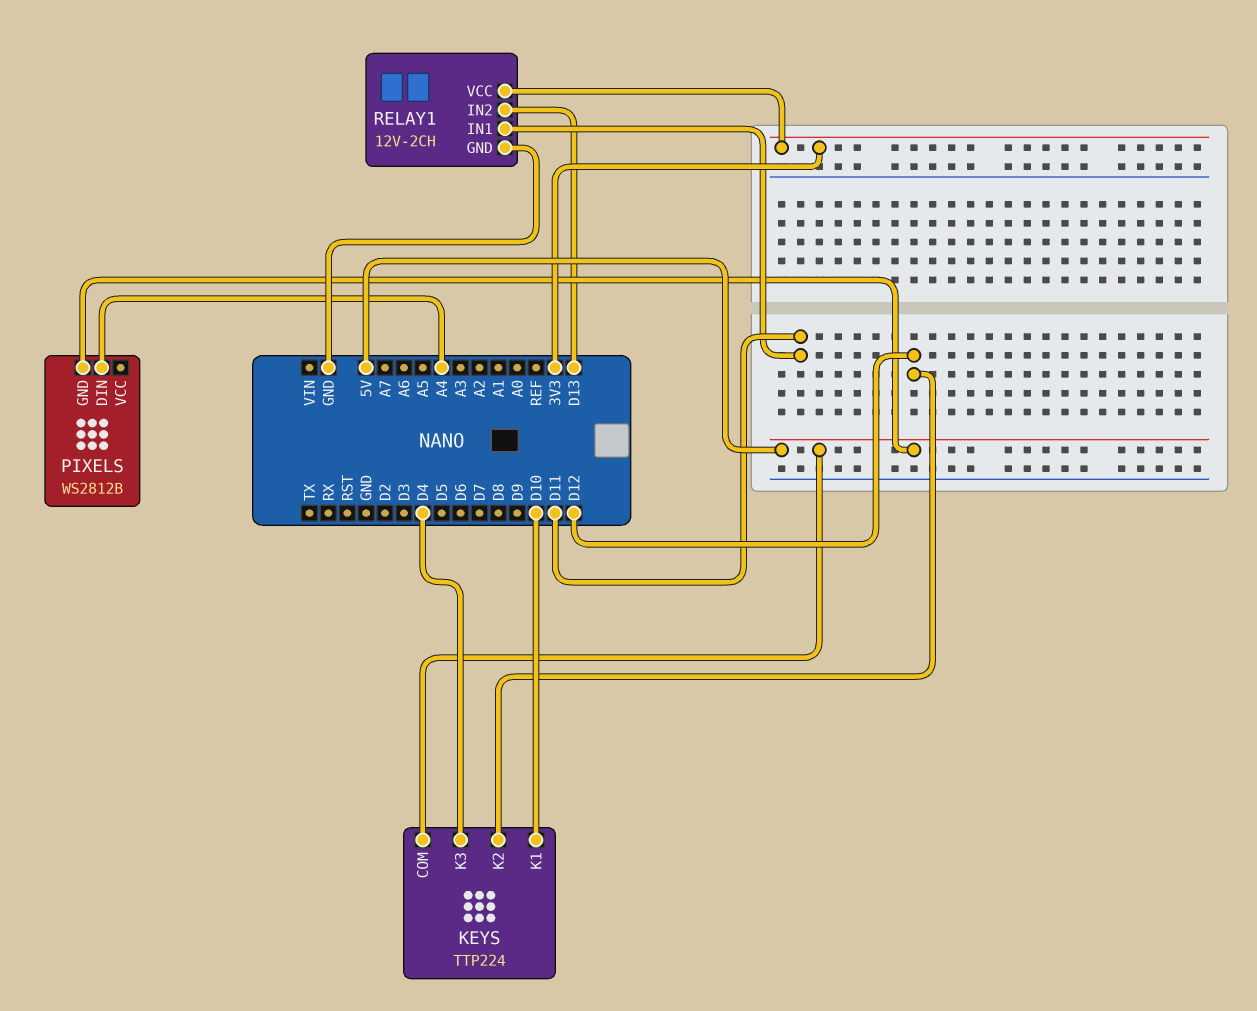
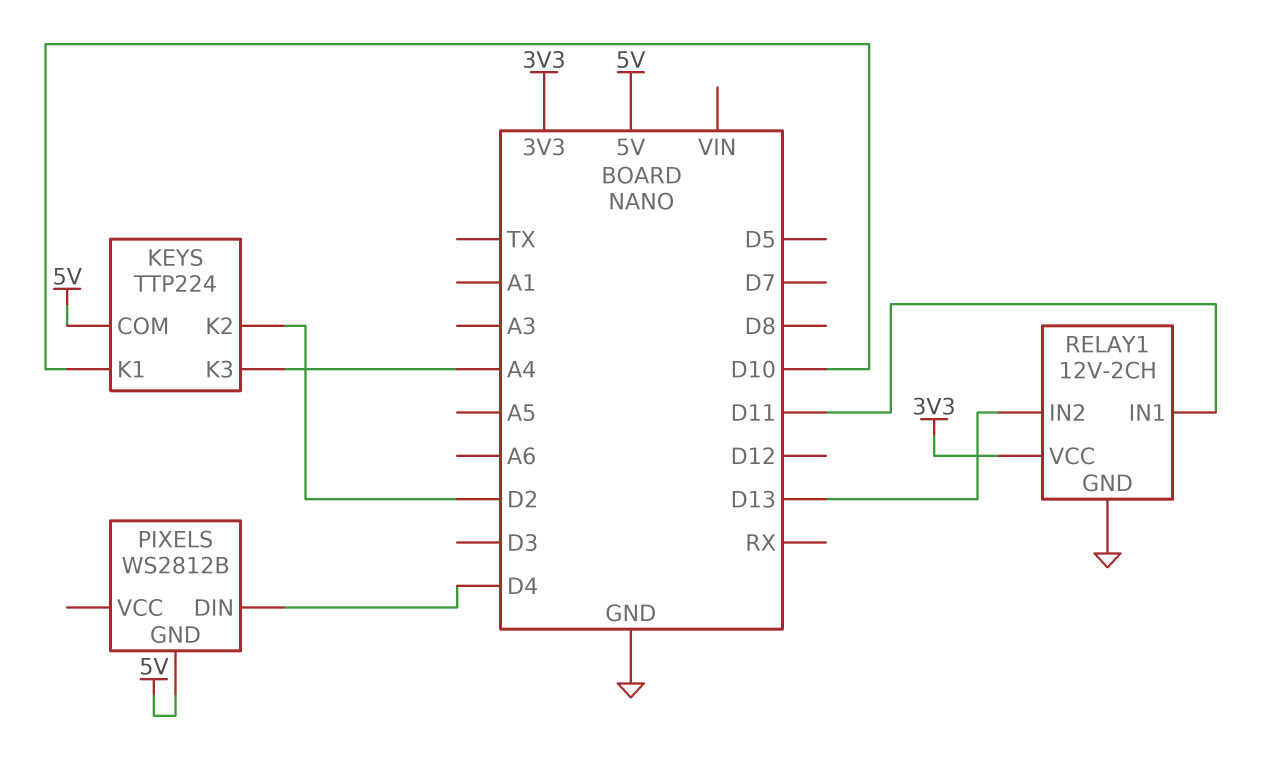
KEYS pin K2: D12 -> D2
KEYS pin K3: D4 -> A4
PIXELS pin DIN: A4 -> D4

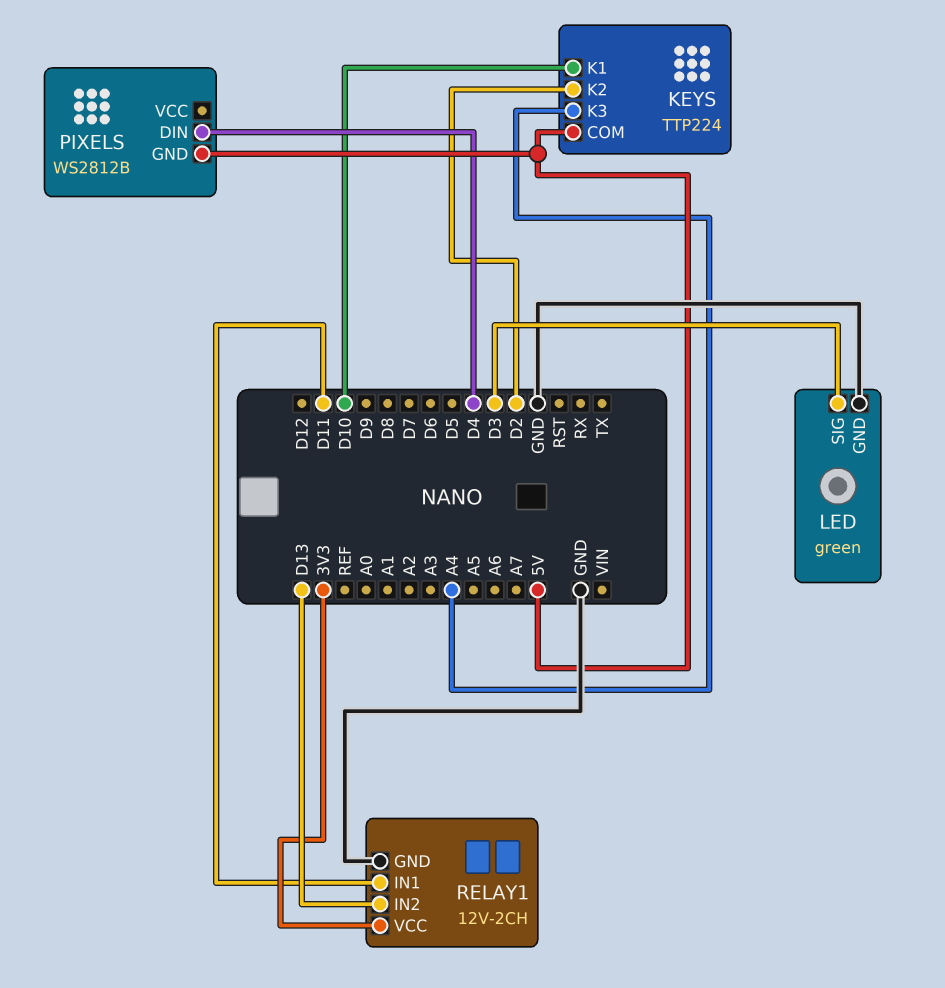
LED: none -> green
LED pin GND: none -> GND
LED pin SIG: none -> D3

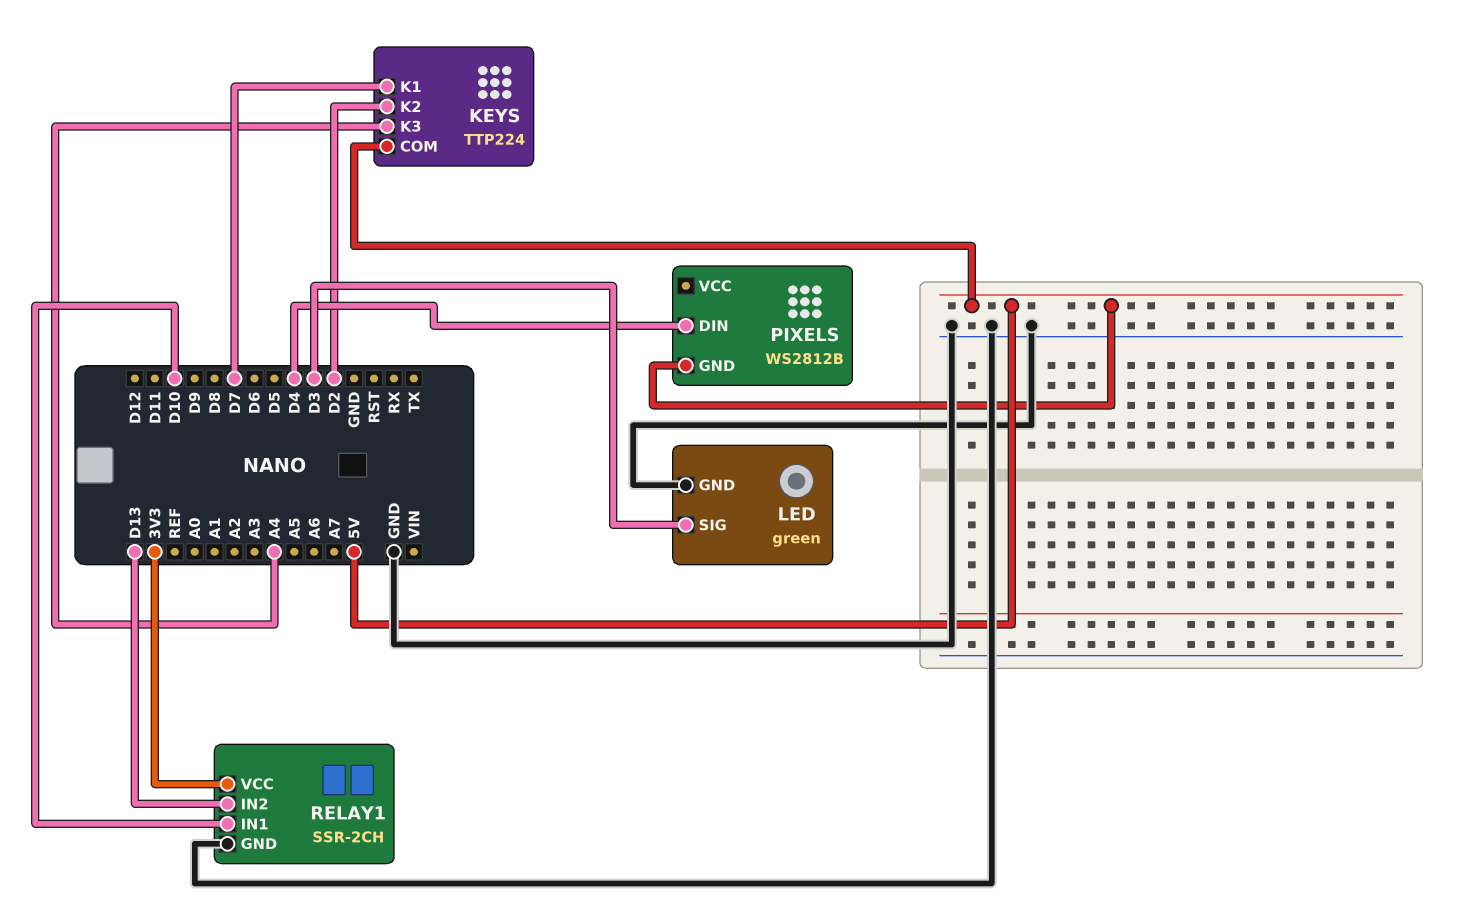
KEYS pin K1: D10 -> D7
RELAY1: 12V-2CH -> SSR-2CH
RELAY1 pin IN1: D11 -> D10

